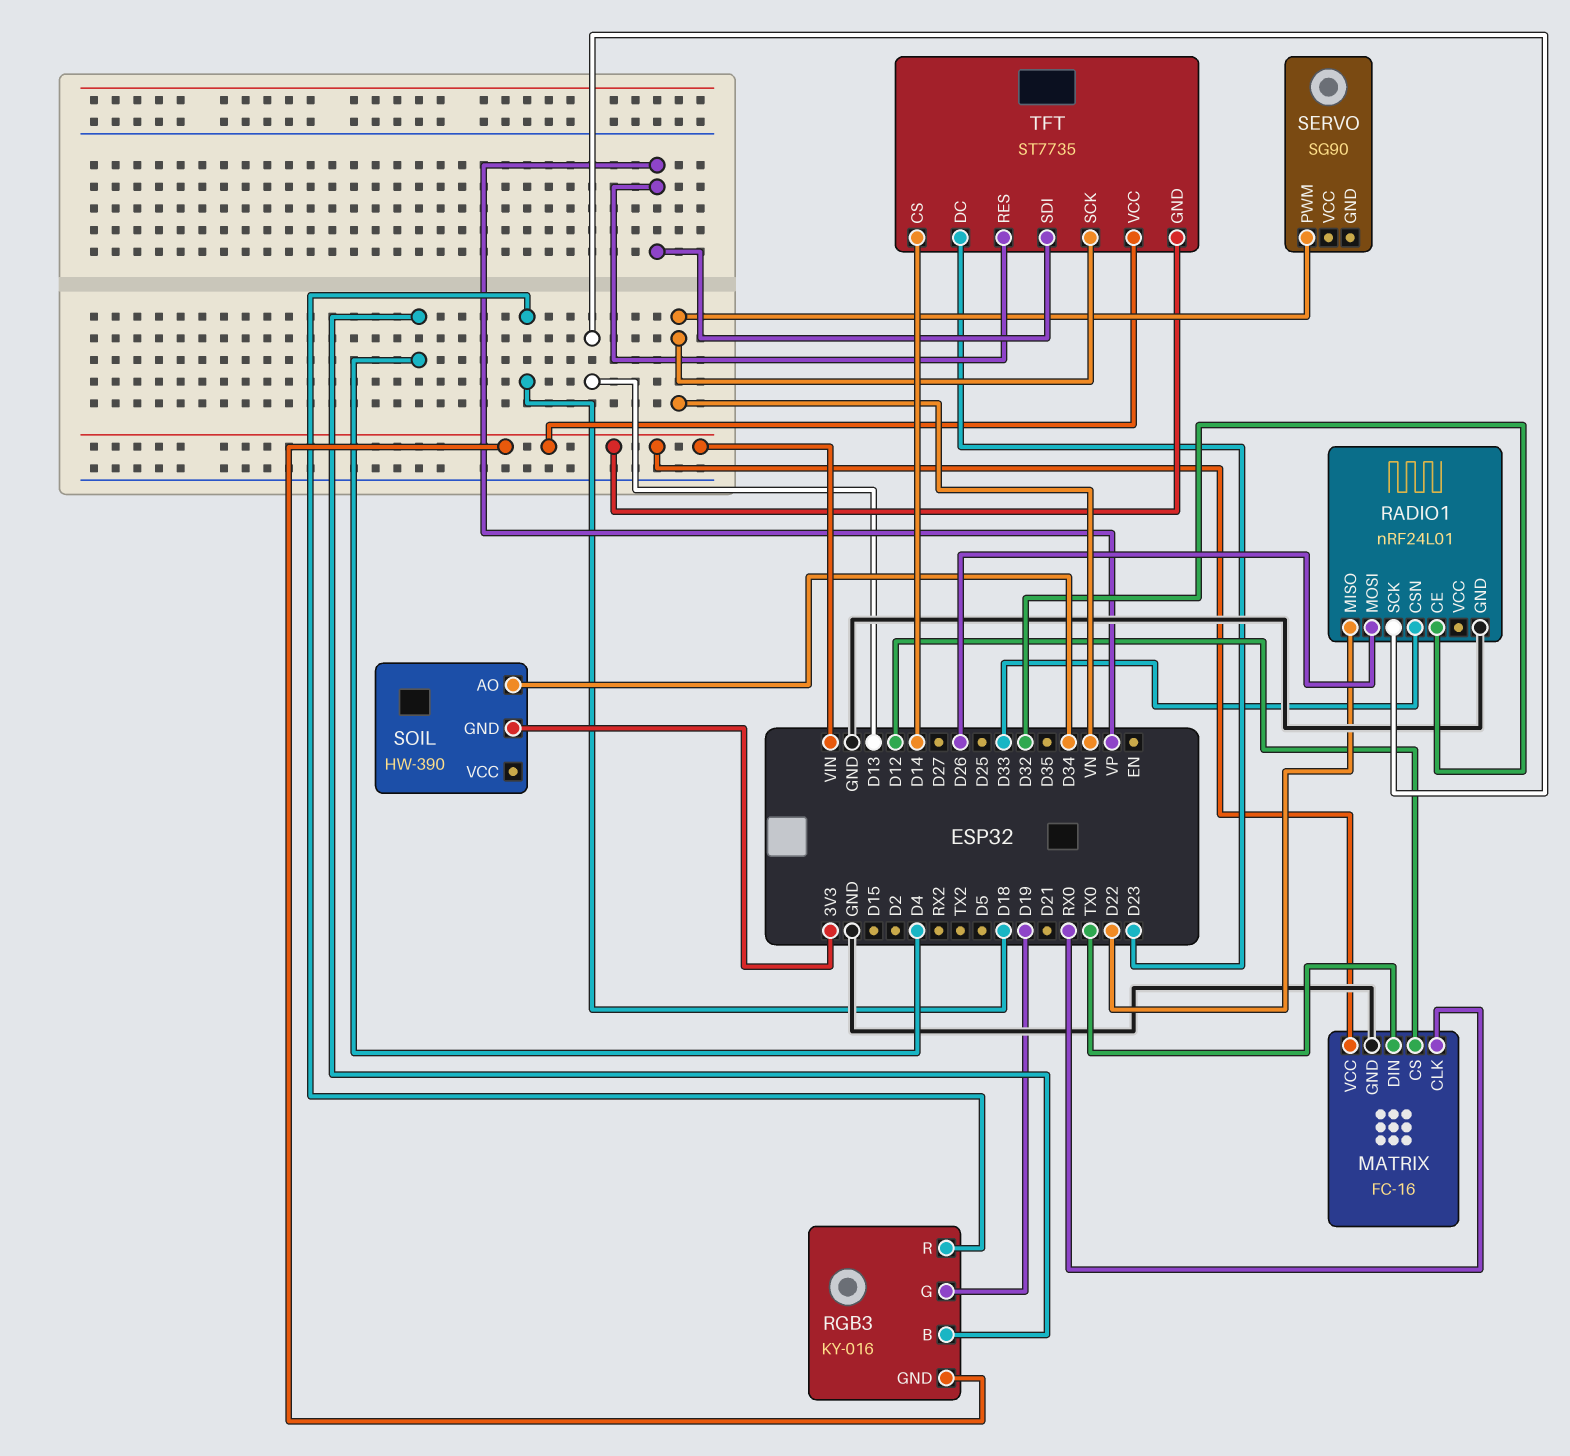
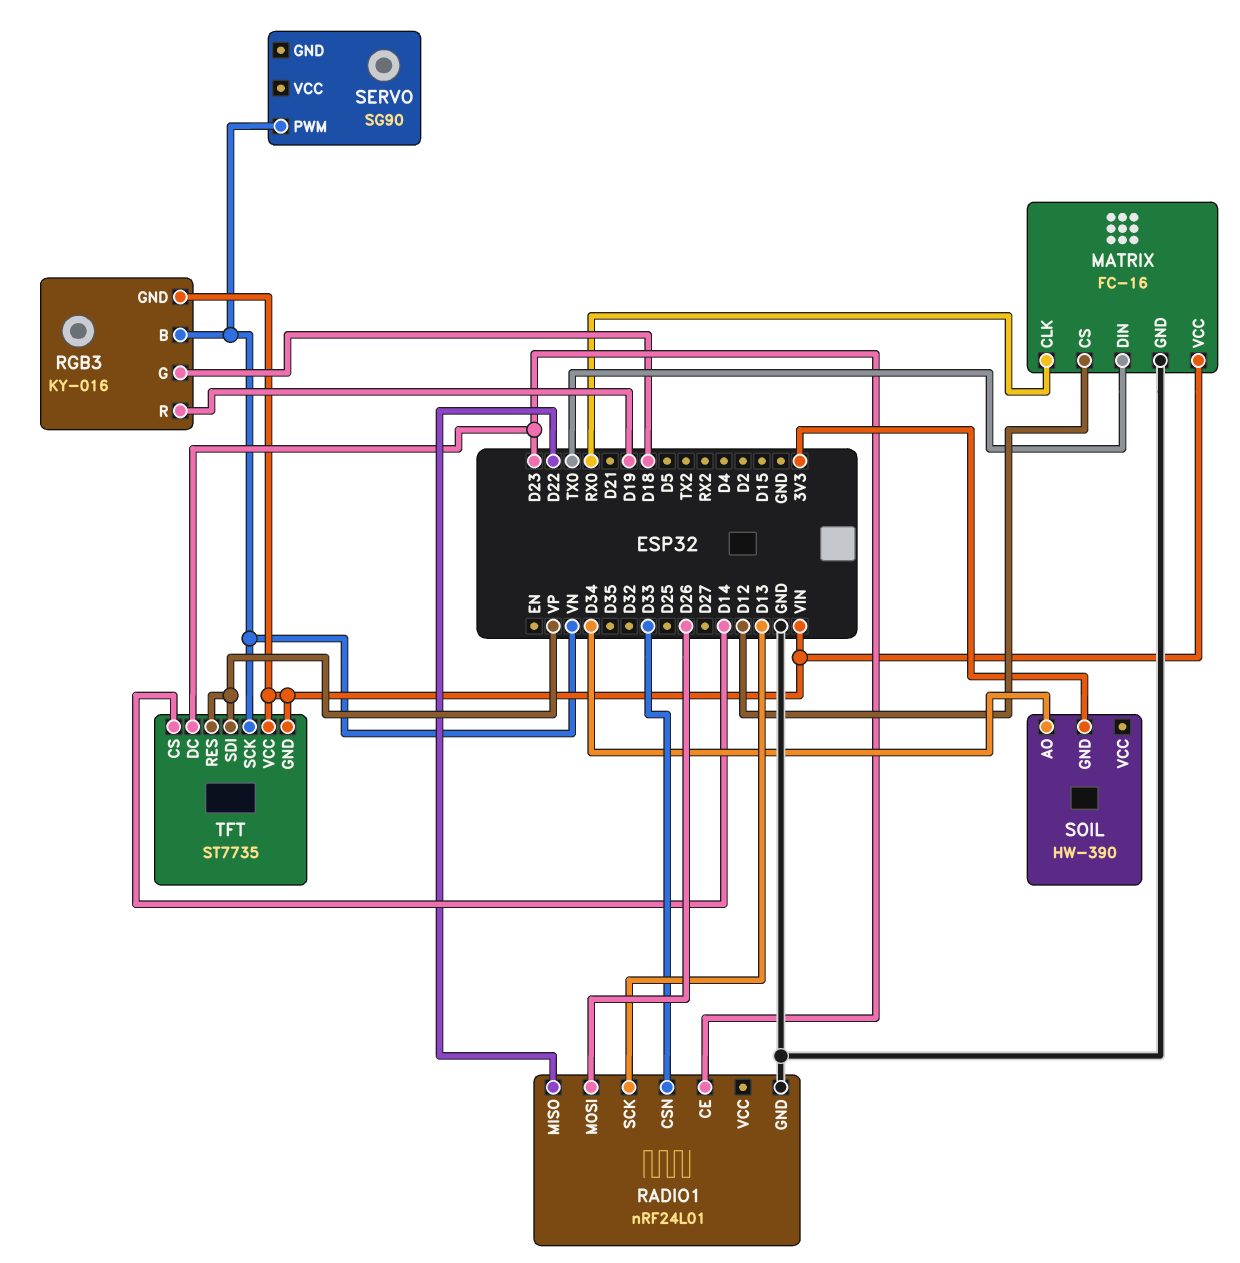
RADIO1 pin CE: D32 -> D23
RGB3 pin B: D4 -> VN
RGB3 pin G: D19 -> D18
RGB3 pin R: D18 -> D19

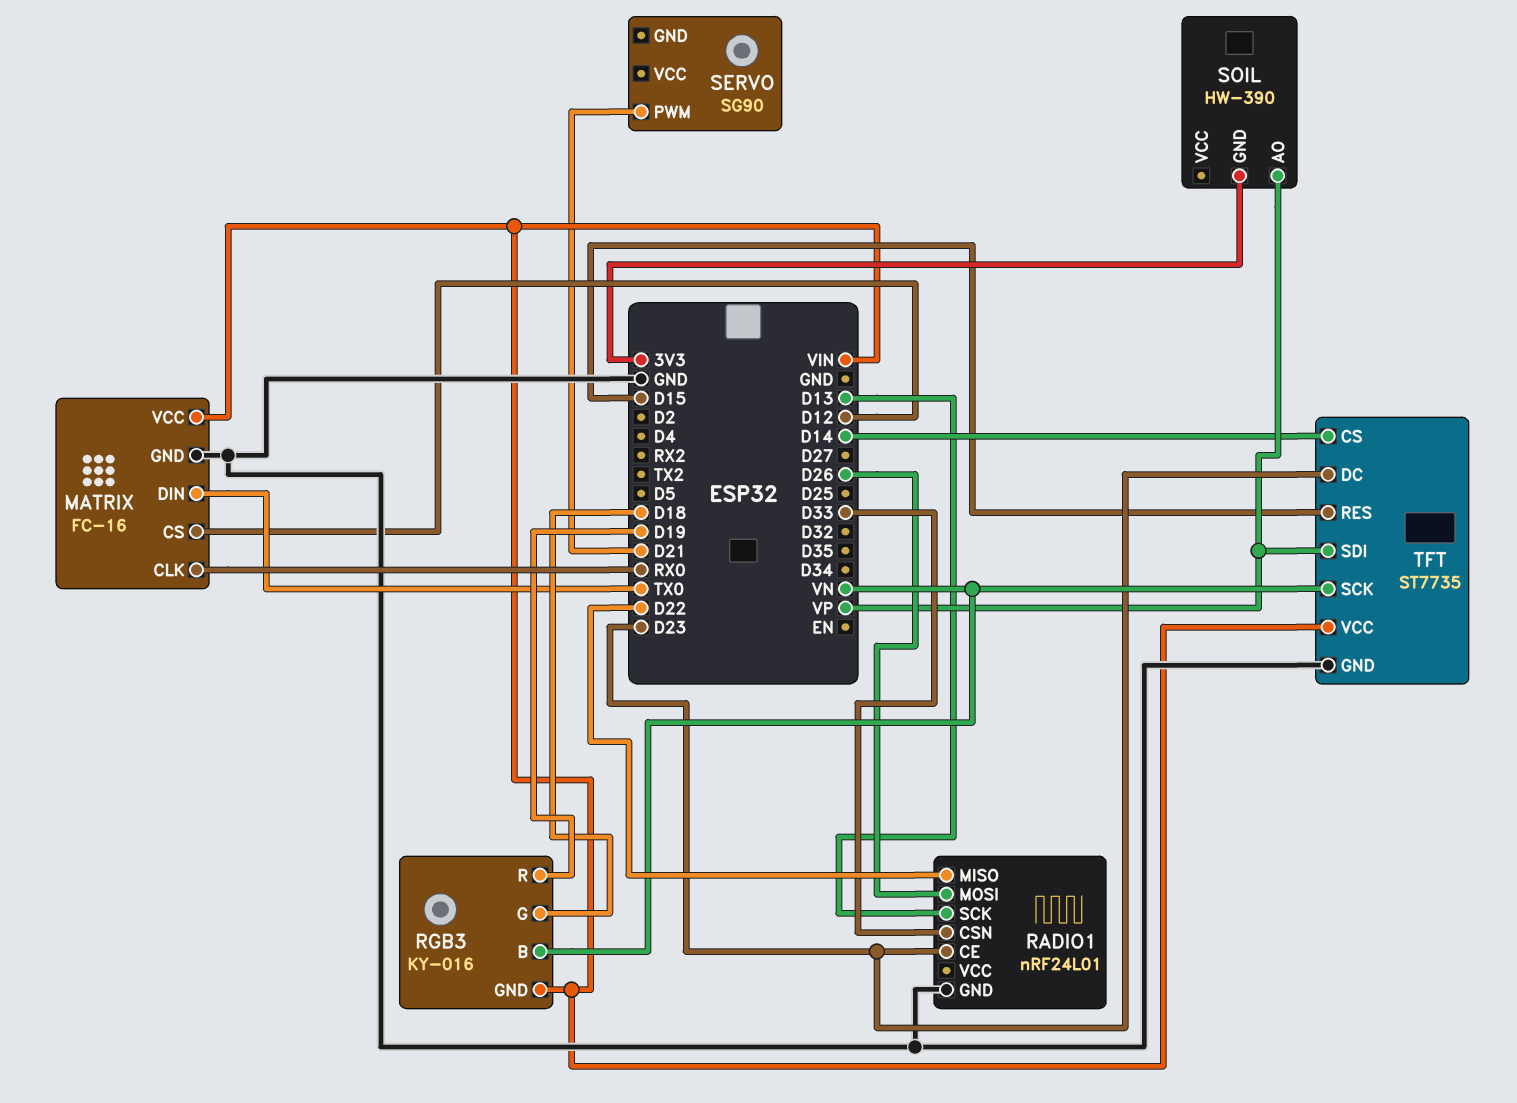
SERVO pin PWM: VN -> D21
SOIL pin AO: D34 -> VP
TFT pin GND: VIN -> GND
TFT pin RES: VP -> D15

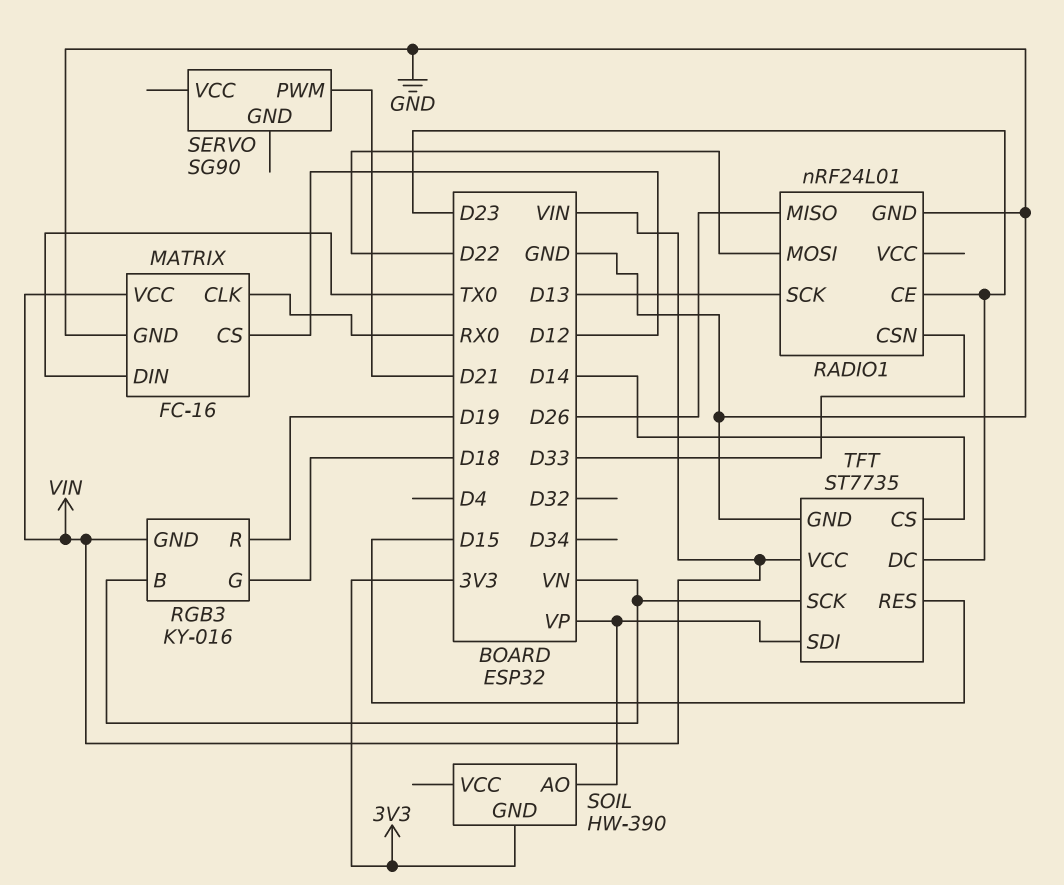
RADIO1 pin MISO: D22 -> D26
RADIO1 pin MOSI: D26 -> D22

